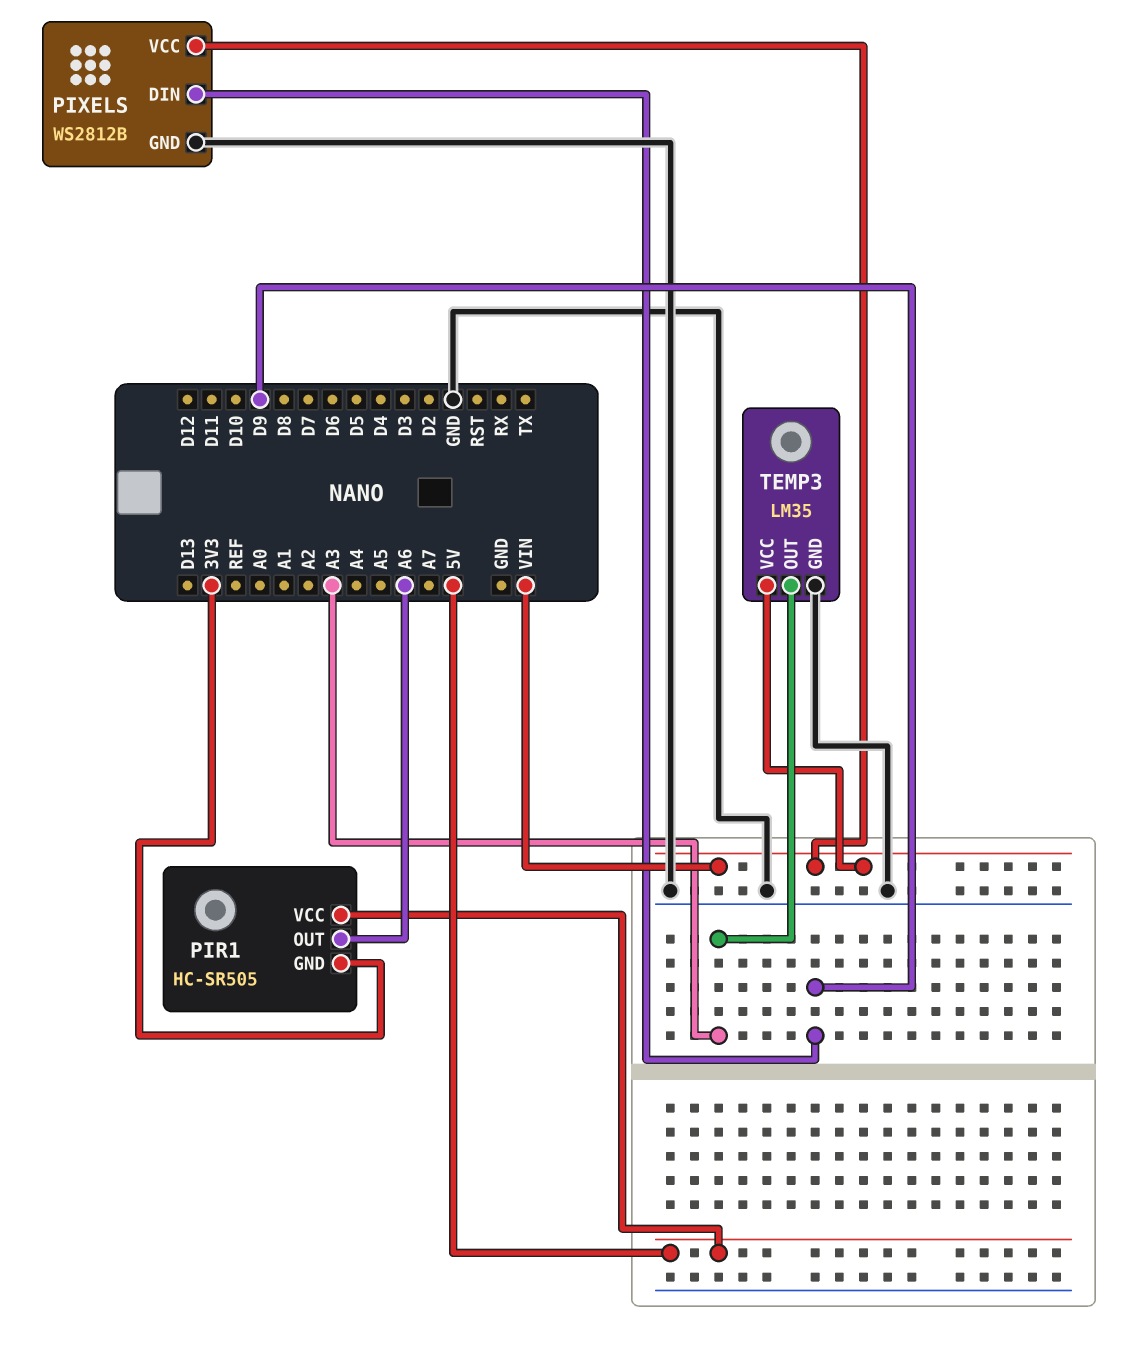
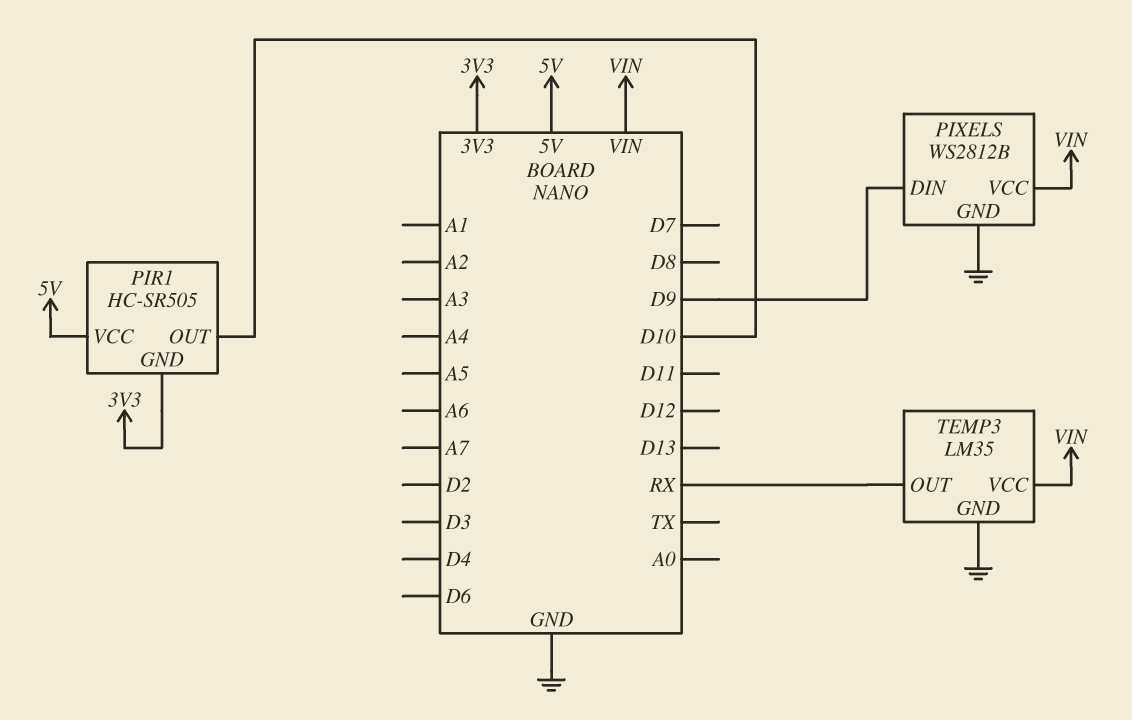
PIR1 pin OUT: A6 -> D10
TEMP3 pin OUT: A3 -> RX

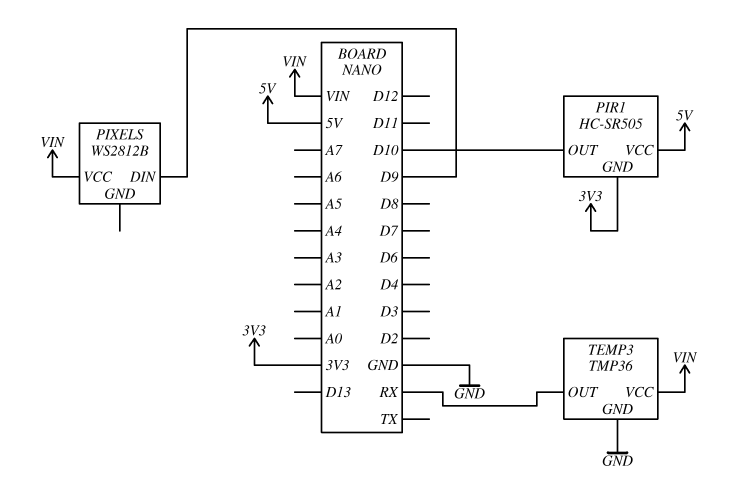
PIXELS pin GND: GND -> none
TEMP3: LM35 -> TMP36

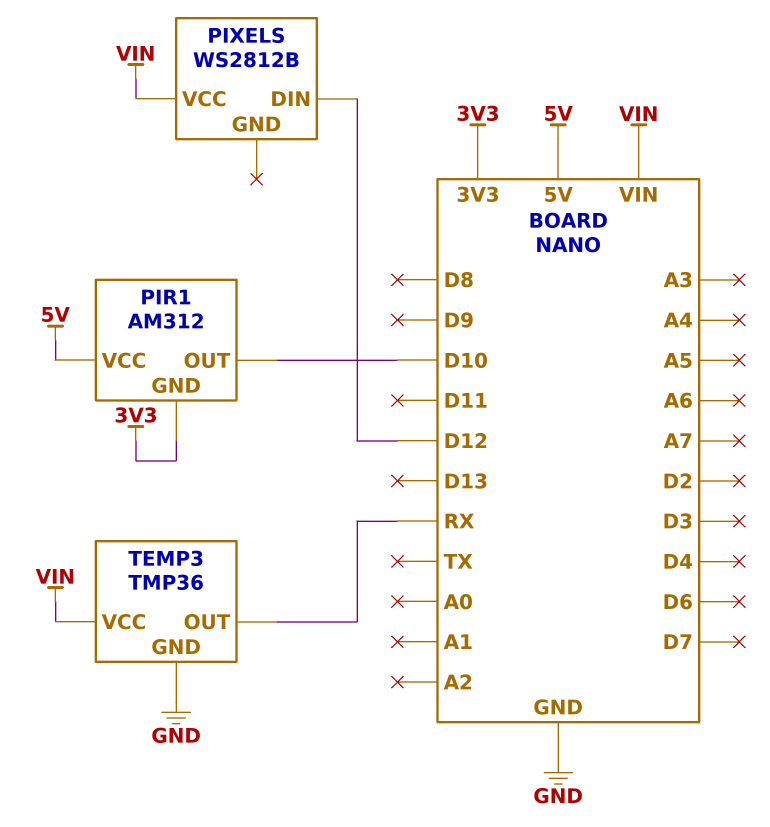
PIR1: HC-SR505 -> AM312
PIXELS pin DIN: D9 -> D12

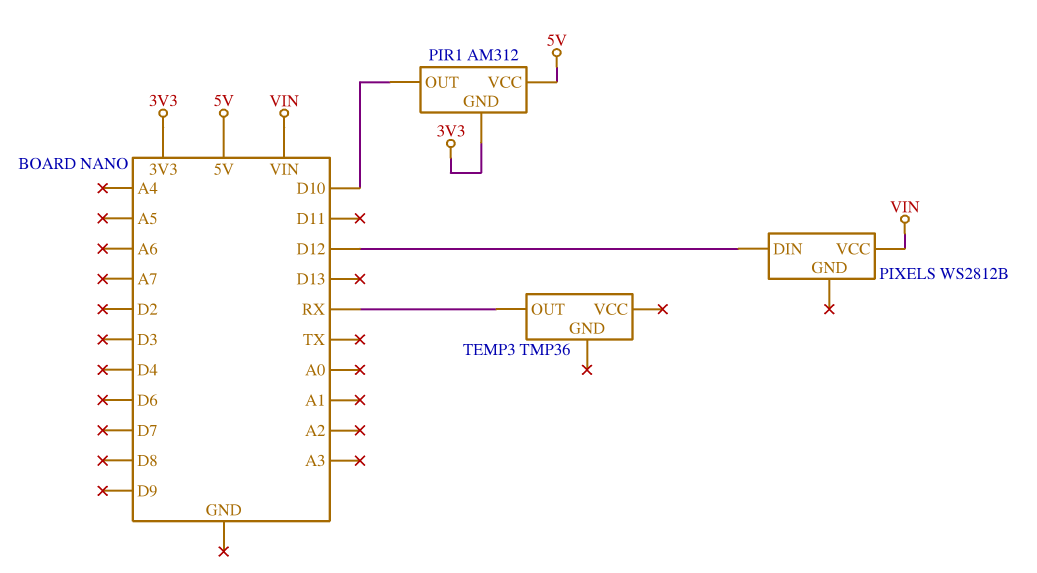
TEMP3 pin GND: GND -> none
TEMP3 pin VCC: VIN -> none

